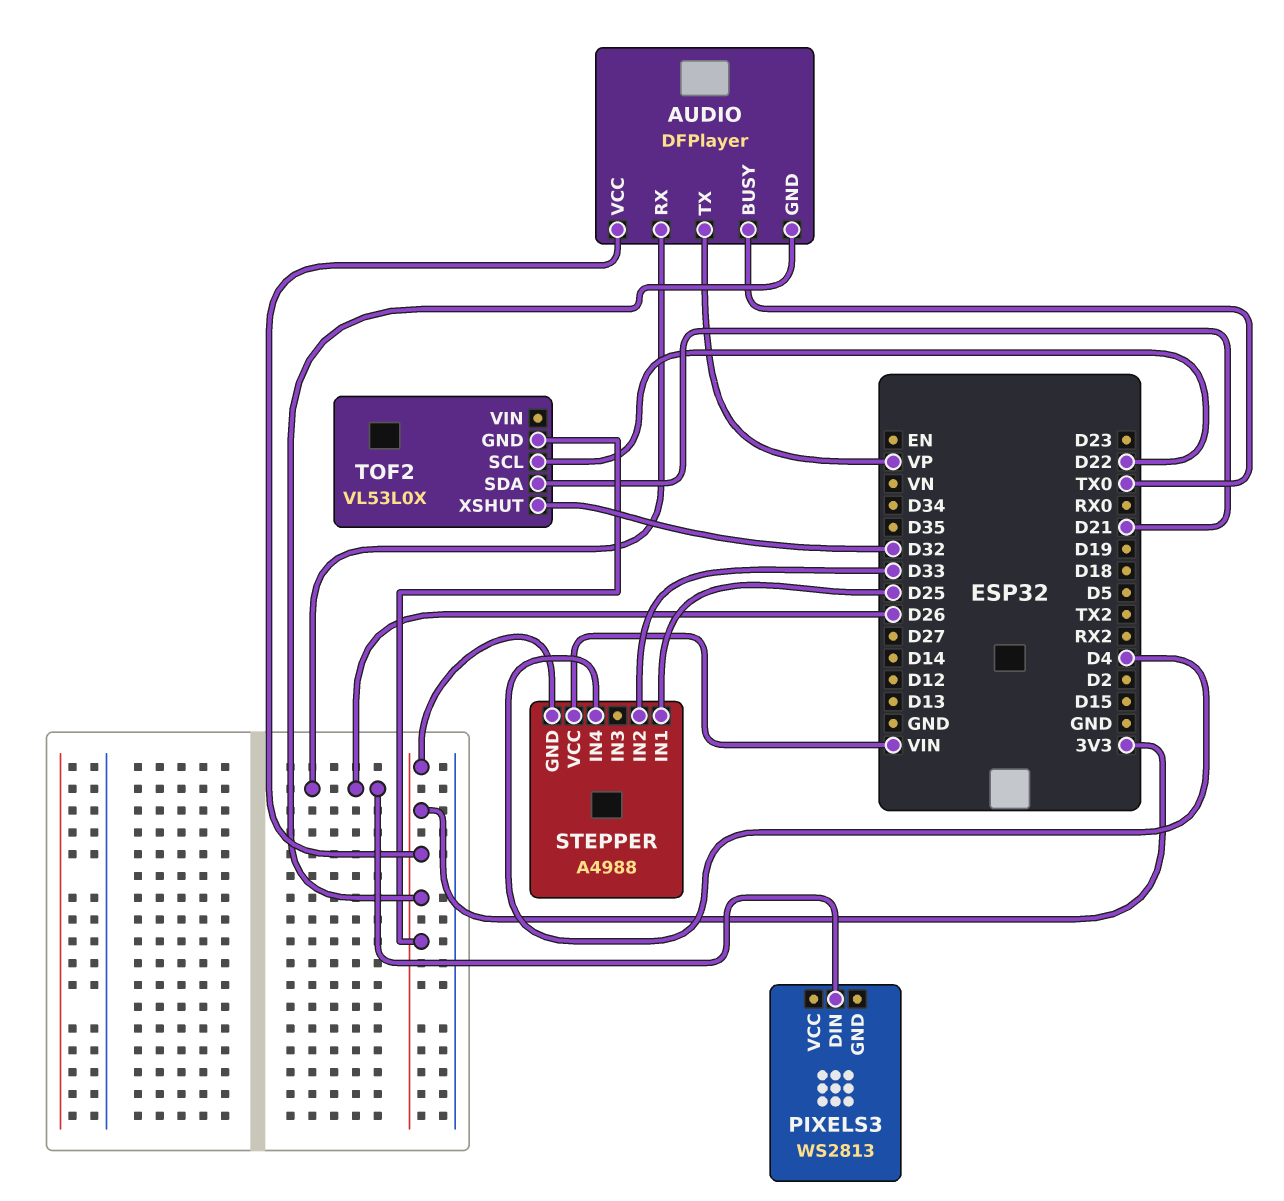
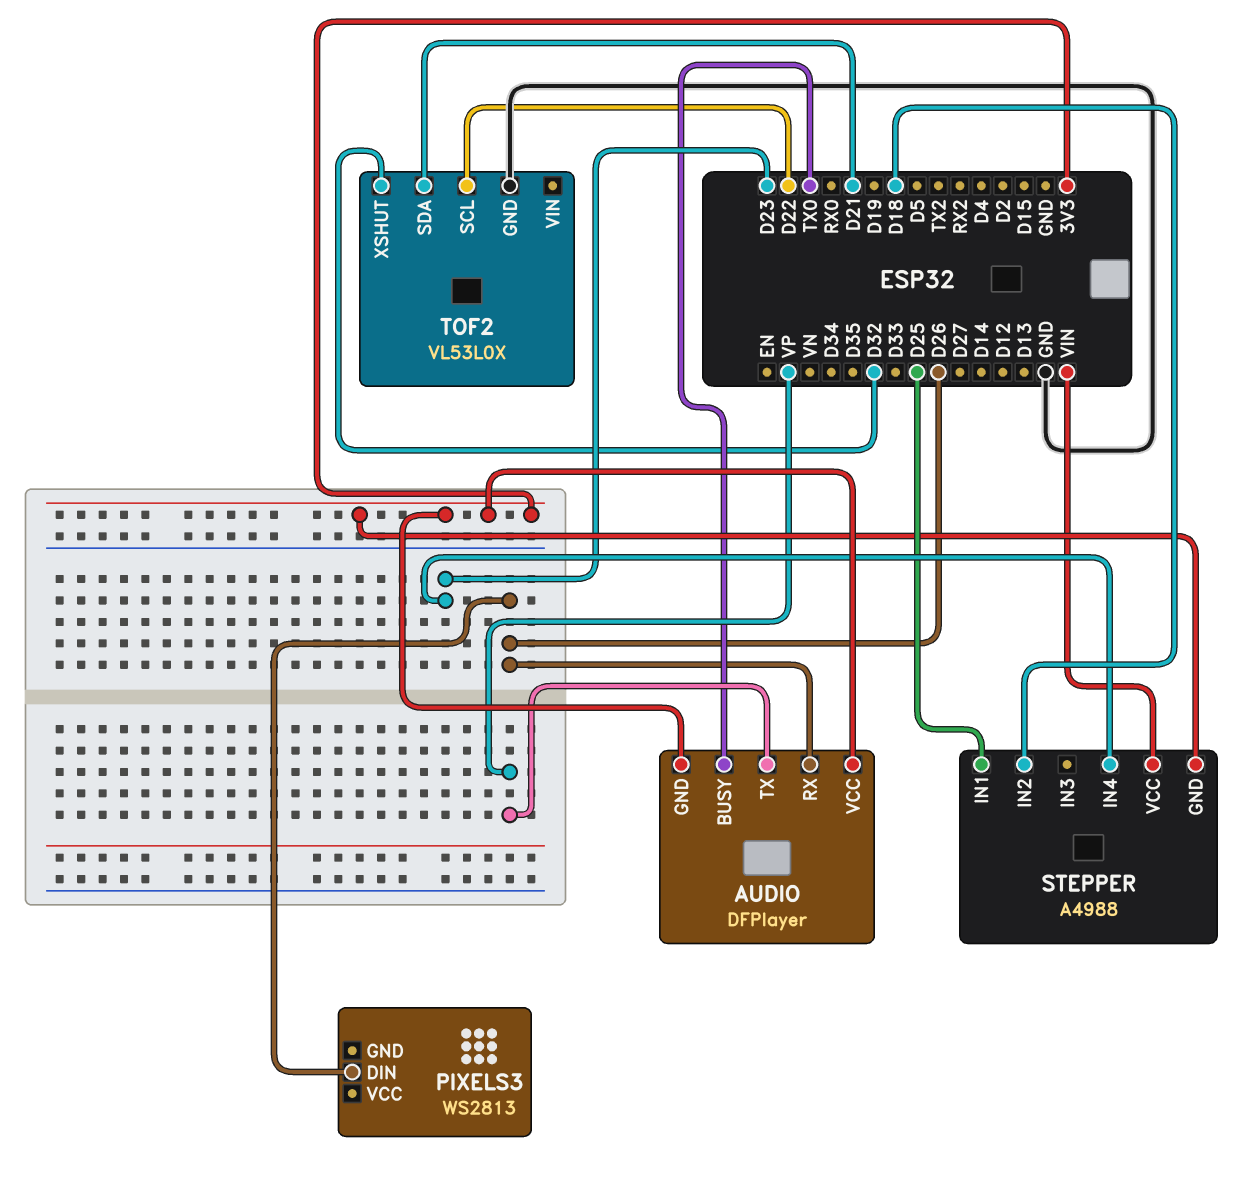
STEPPER pin IN2: D33 -> D18
STEPPER pin IN4: D4 -> D23
TOF2 pin GND: 3V3 -> GND

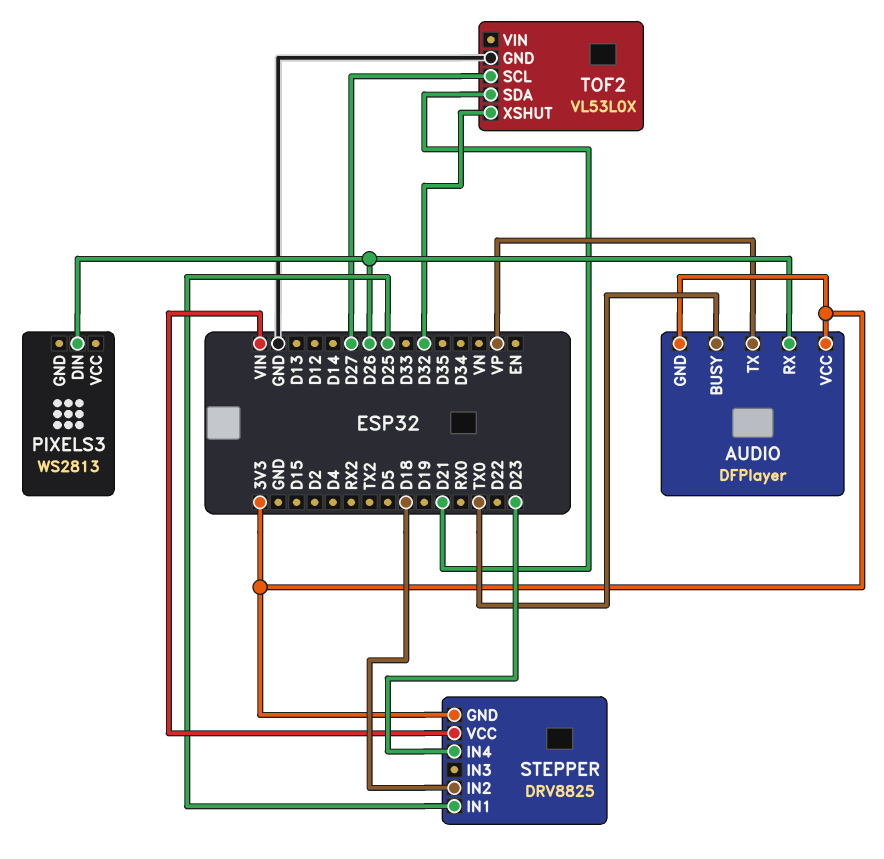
STEPPER: A4988 -> DRV8825
TOF2 pin SCL: D22 -> D27

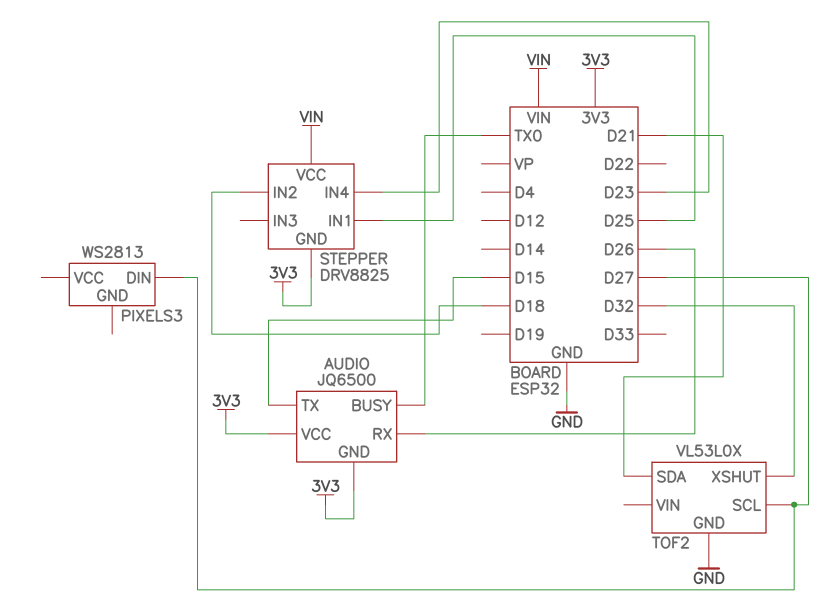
AUDIO: DFPlayer -> JQ6500
AUDIO pin TX: VP -> D15
PIXELS3 pin DIN: D26 -> D27

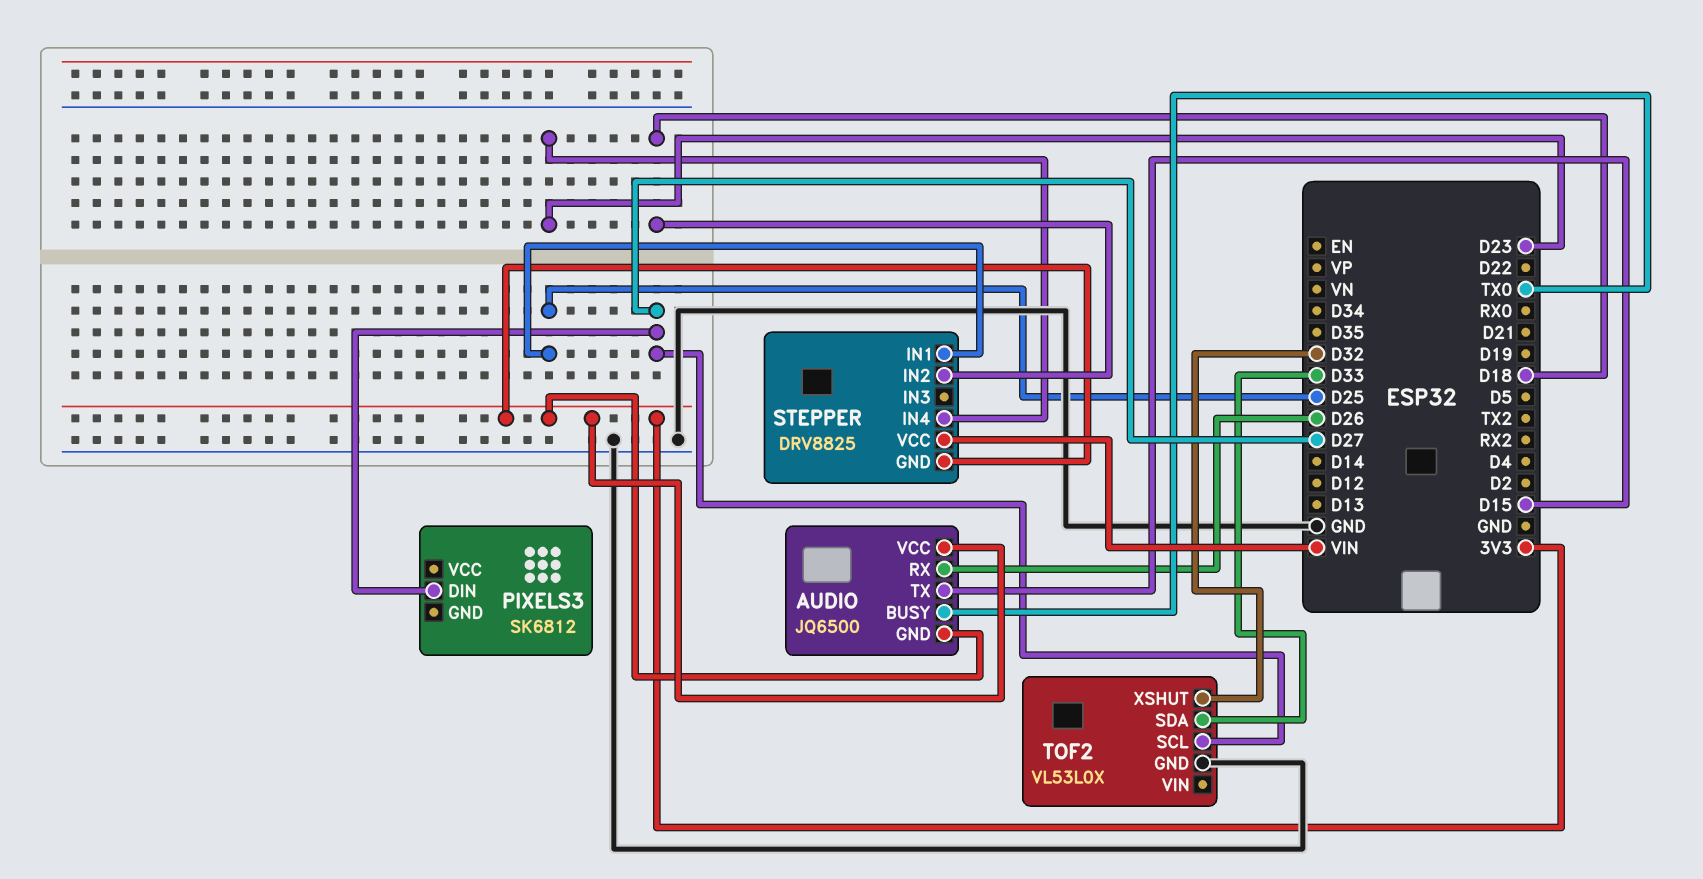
PIXELS3: WS2813 -> SK6812
TOF2 pin SDA: D21 -> D33

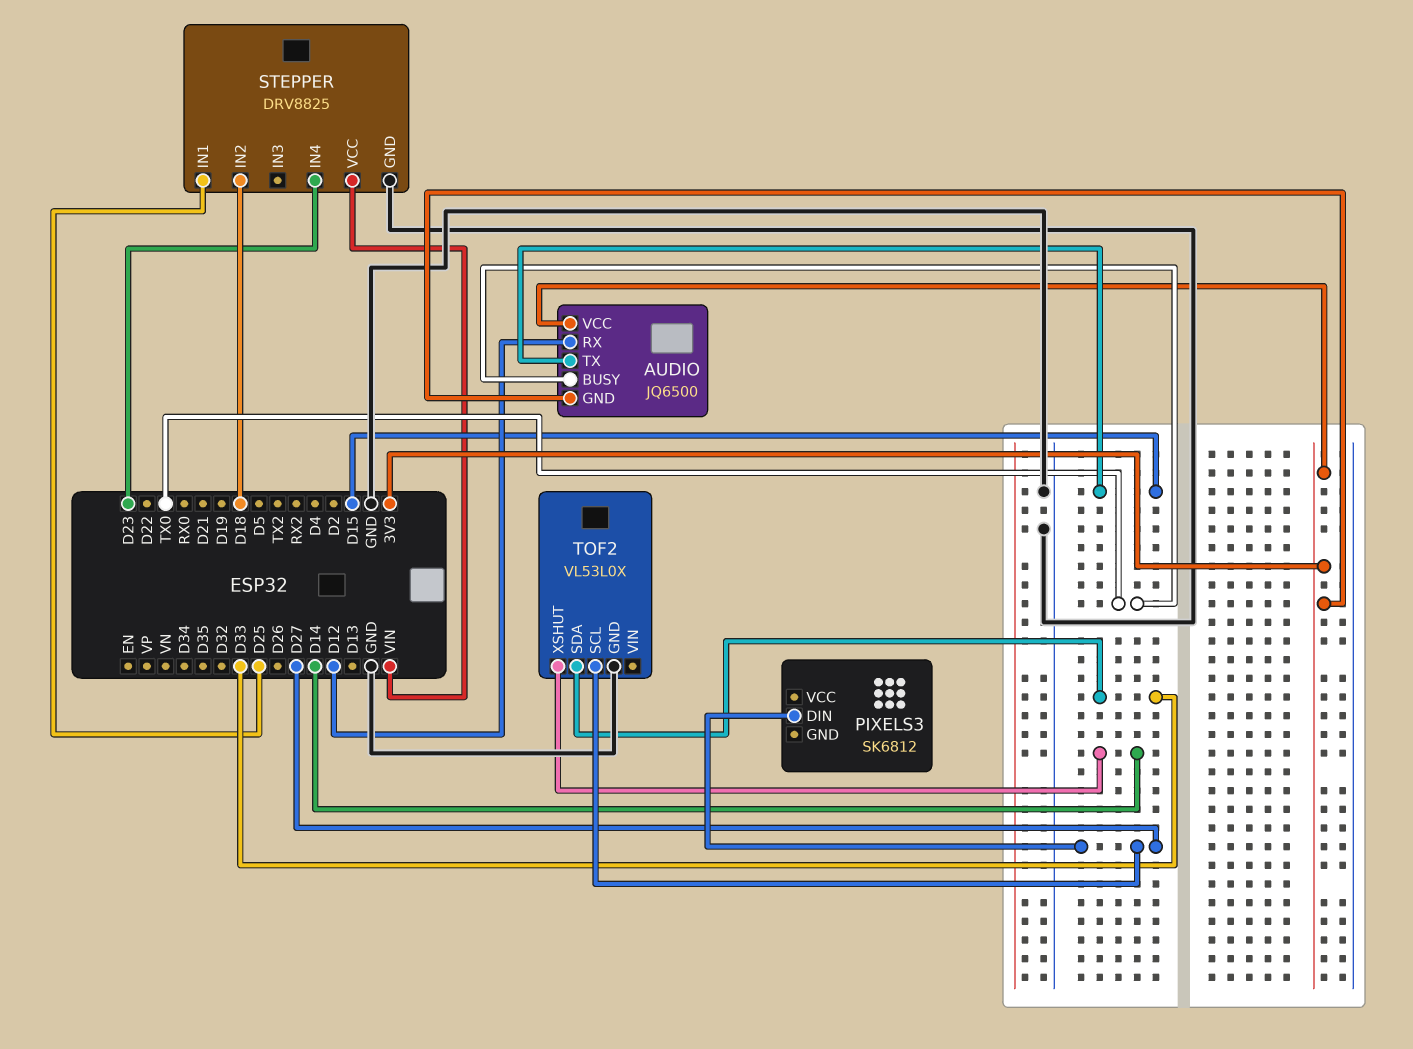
AUDIO pin RX: D26 -> D12
STEPPER pin GND: 3V3 -> GND
TOF2 pin XSHUT: D32 -> D14

